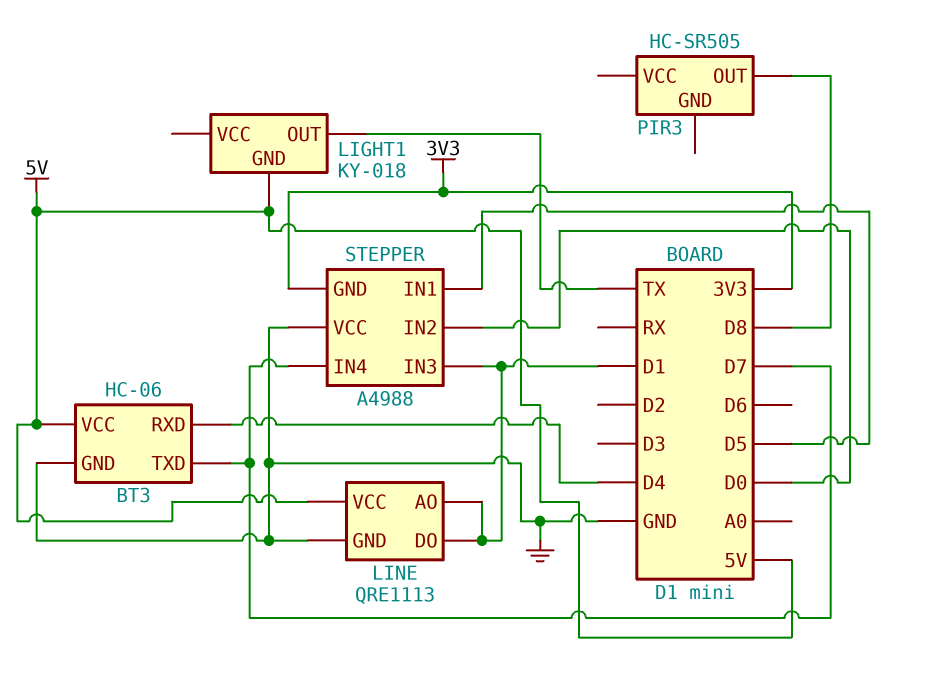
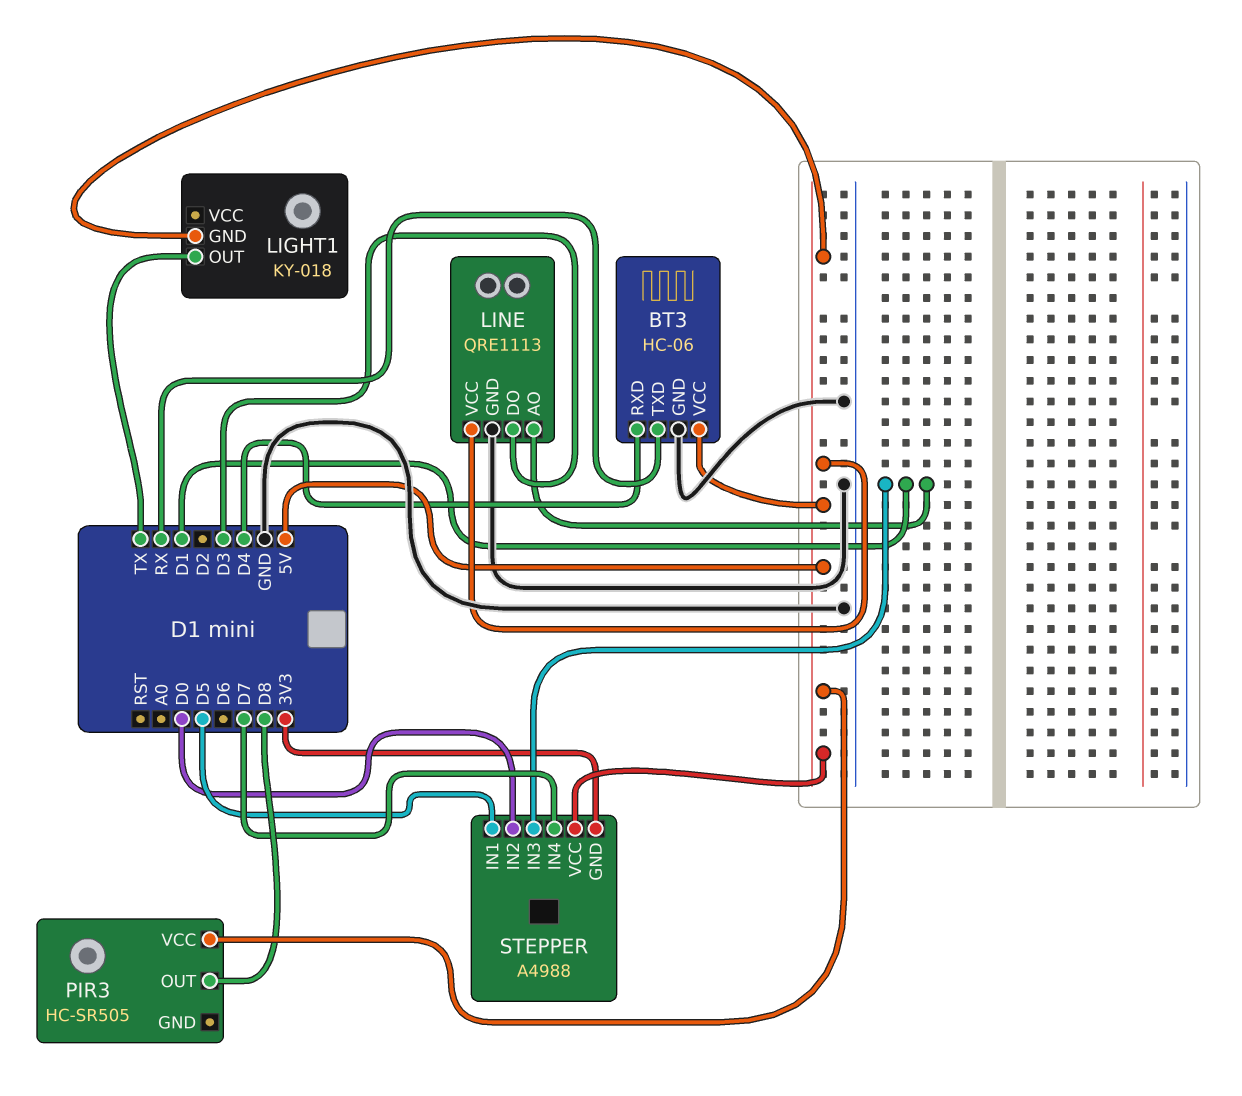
BT3 pin TXD: D7 -> RX
LINE pin DO: D1 -> D3
PIR3 pin VCC: none -> 5V
STEPPER pin VCC: GND -> 5V

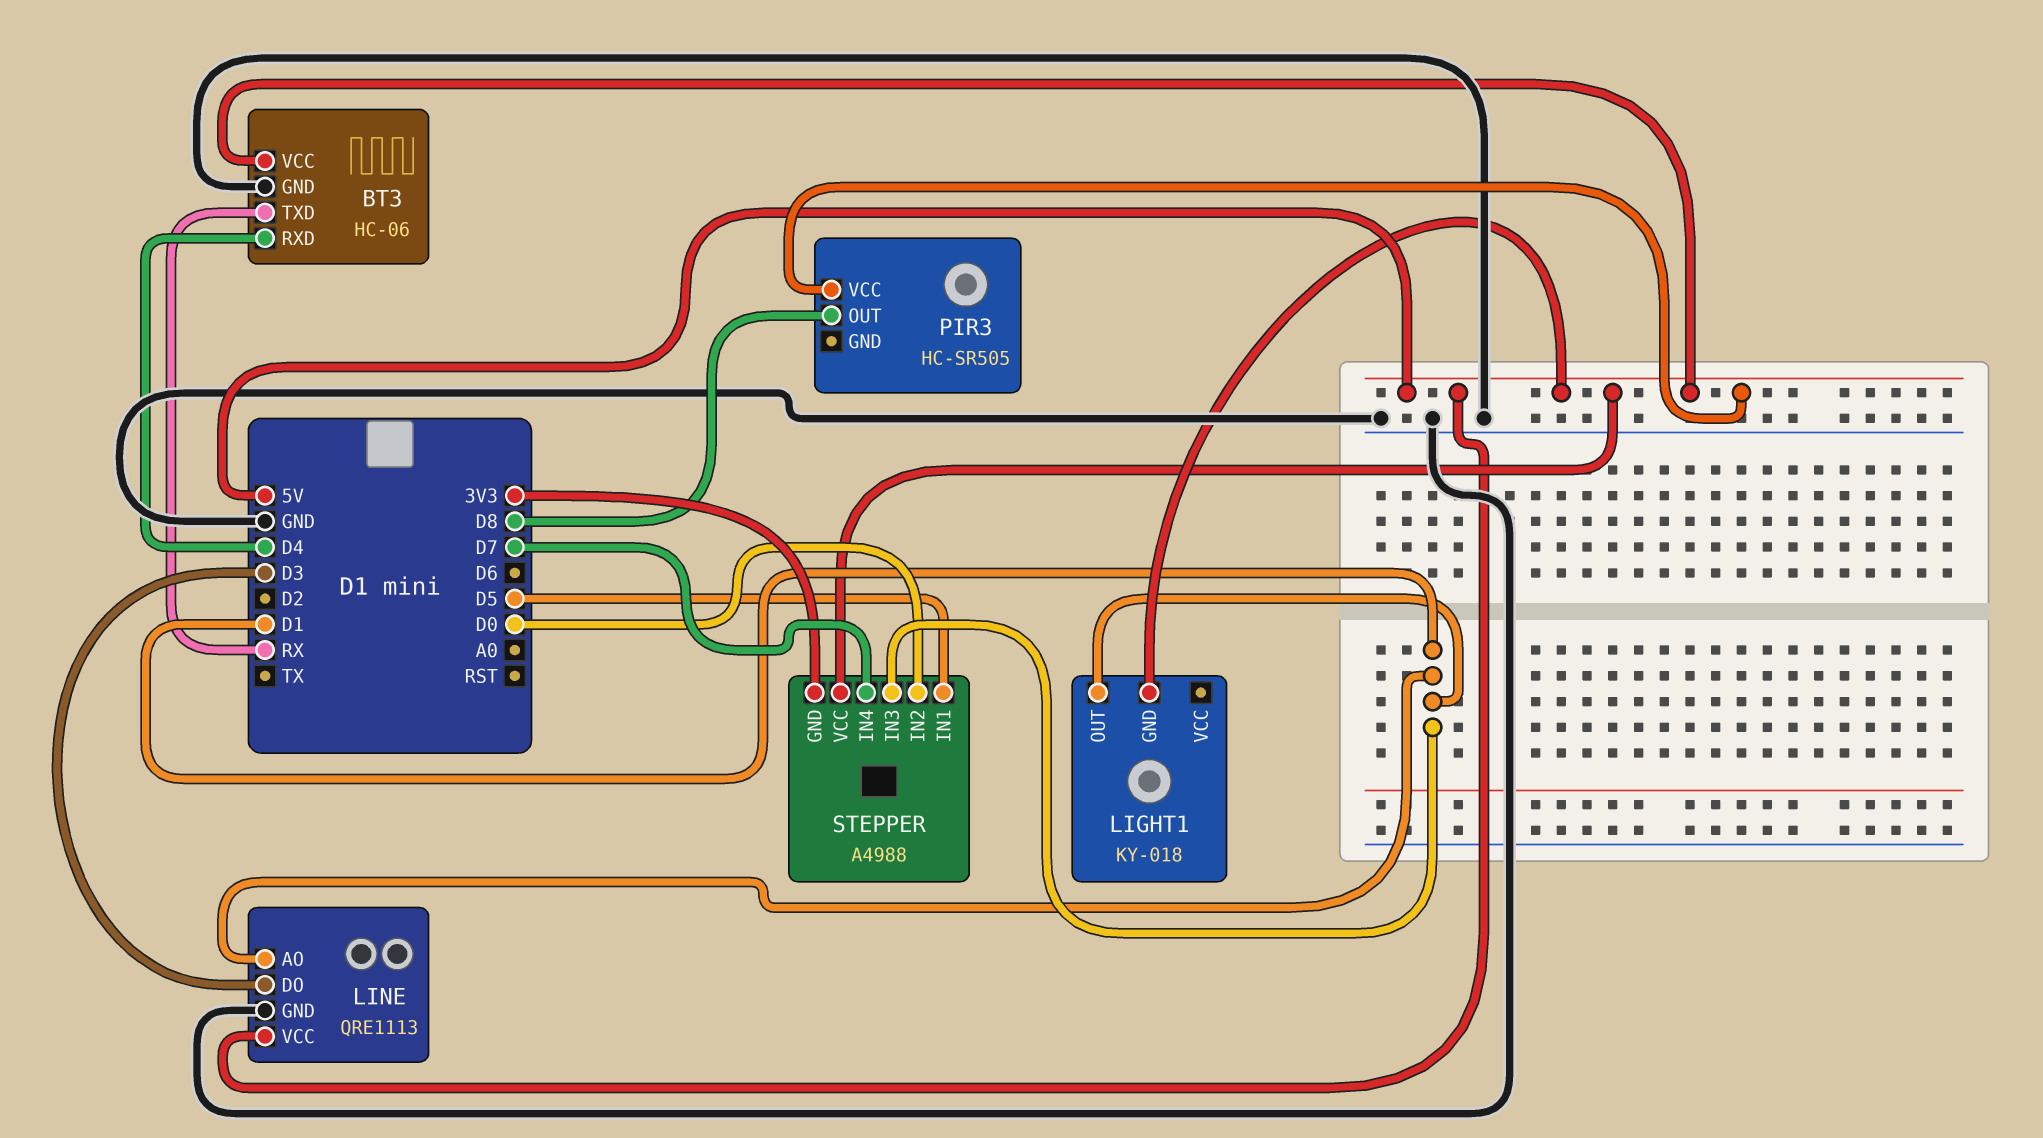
LIGHT1 pin OUT: TX -> D1

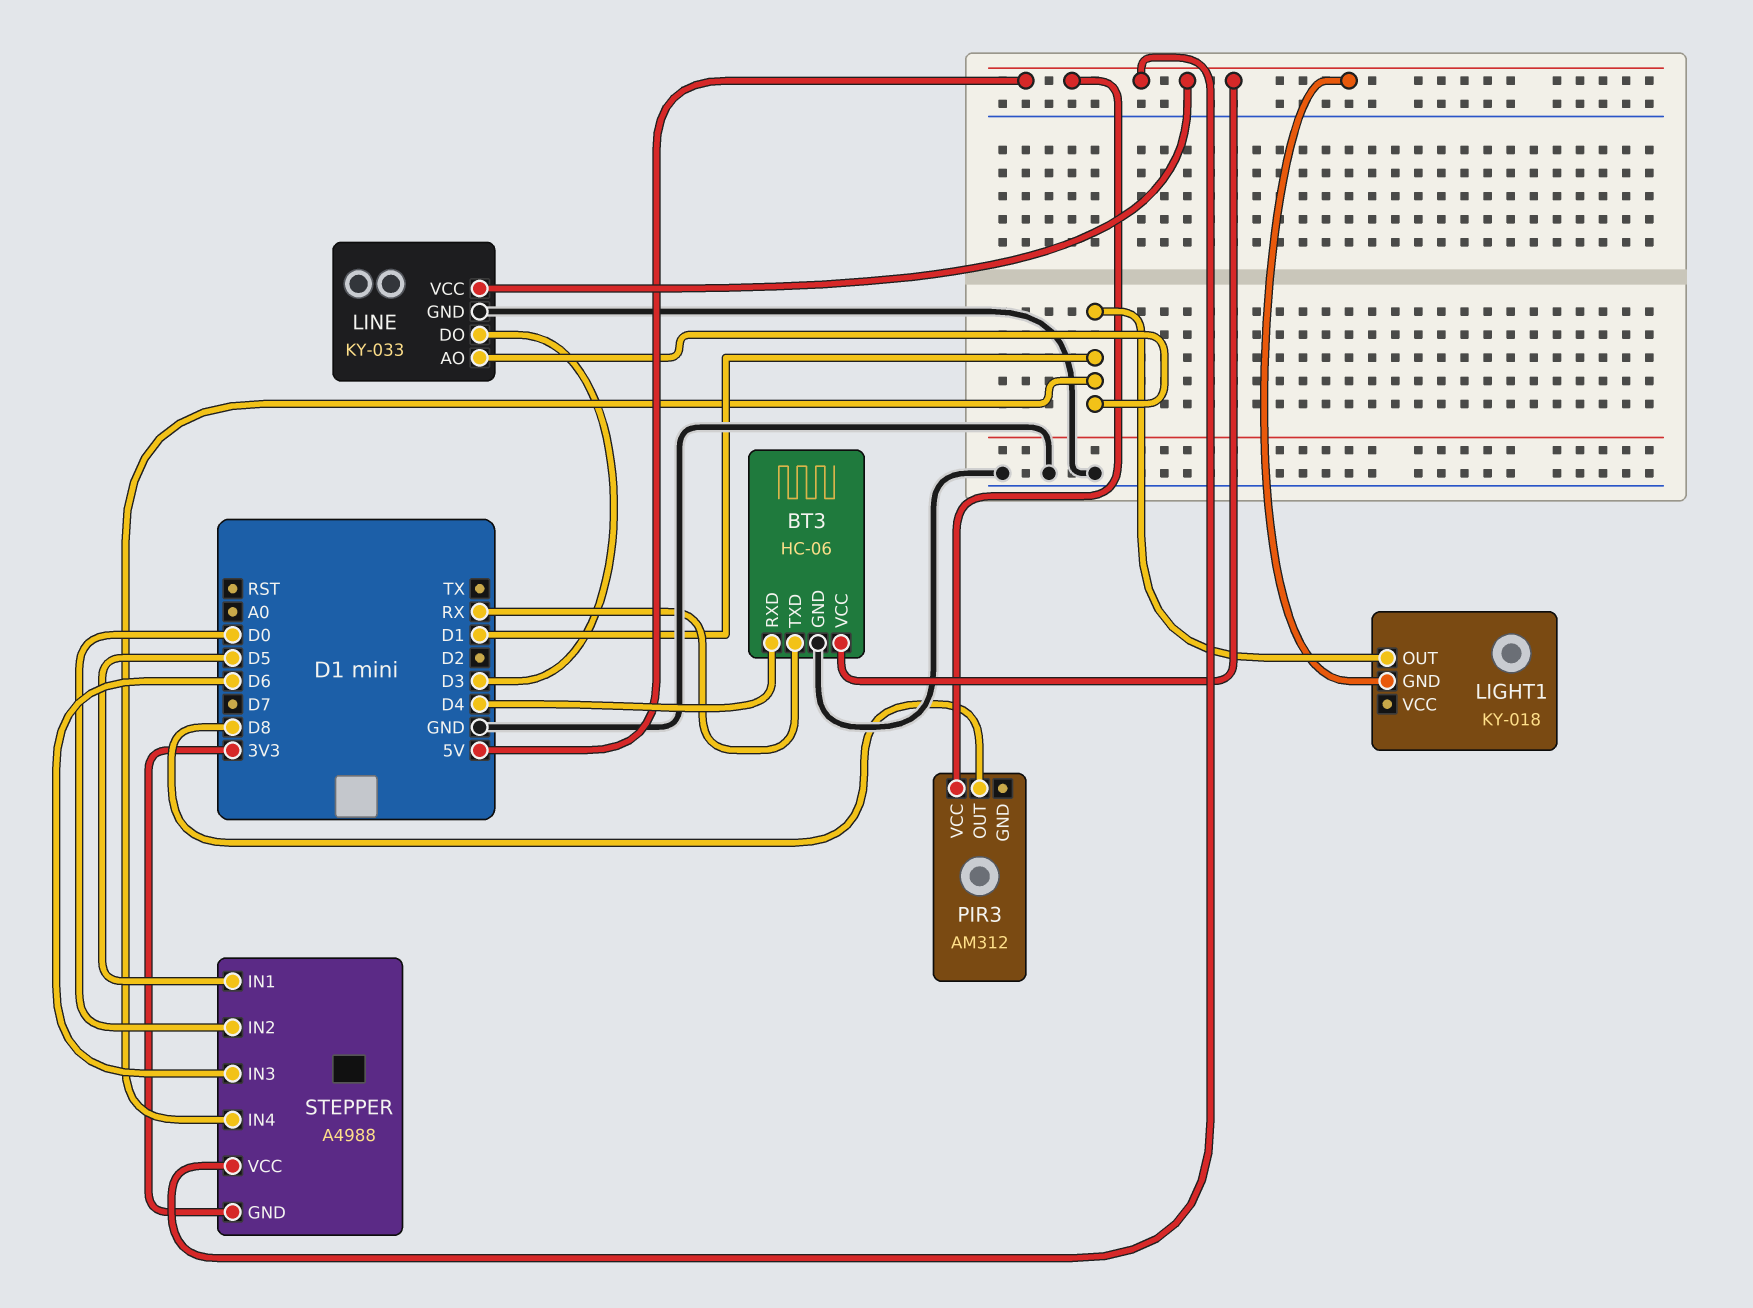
LINE: QRE1113 -> KY-033
PIR3: HC-SR505 -> AM312
STEPPER pin IN3: D1 -> D6
STEPPER pin IN4: D7 -> D1

